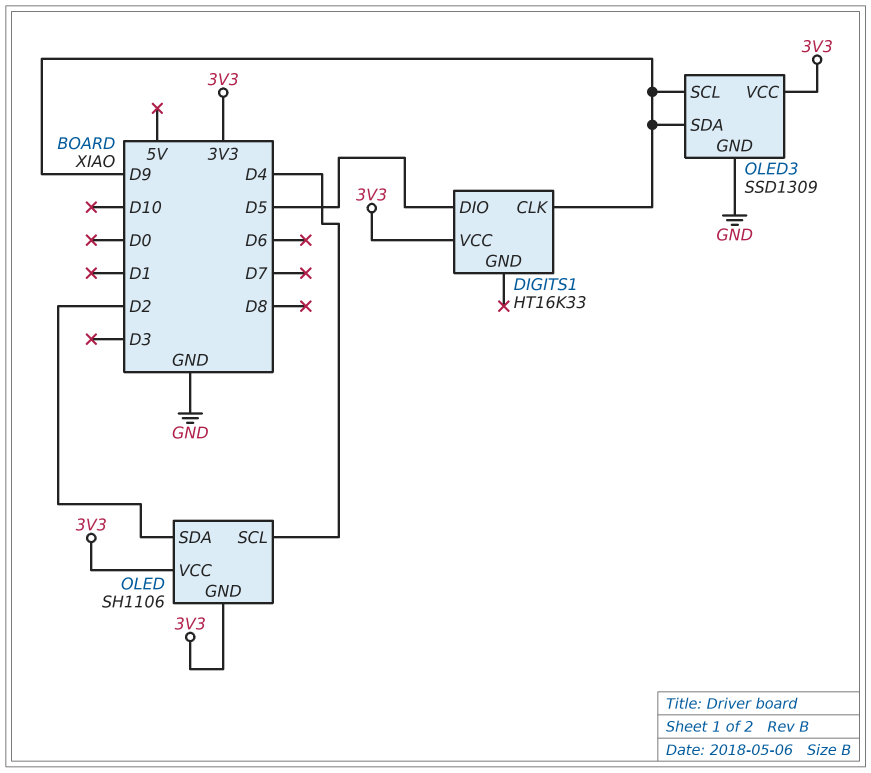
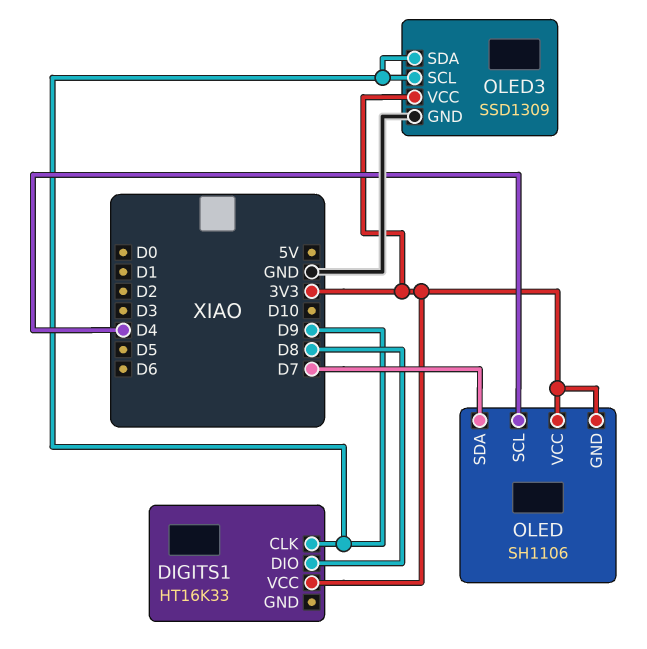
DIGITS1 pin DIO: D5 -> D8
OLED pin SDA: D2 -> D7

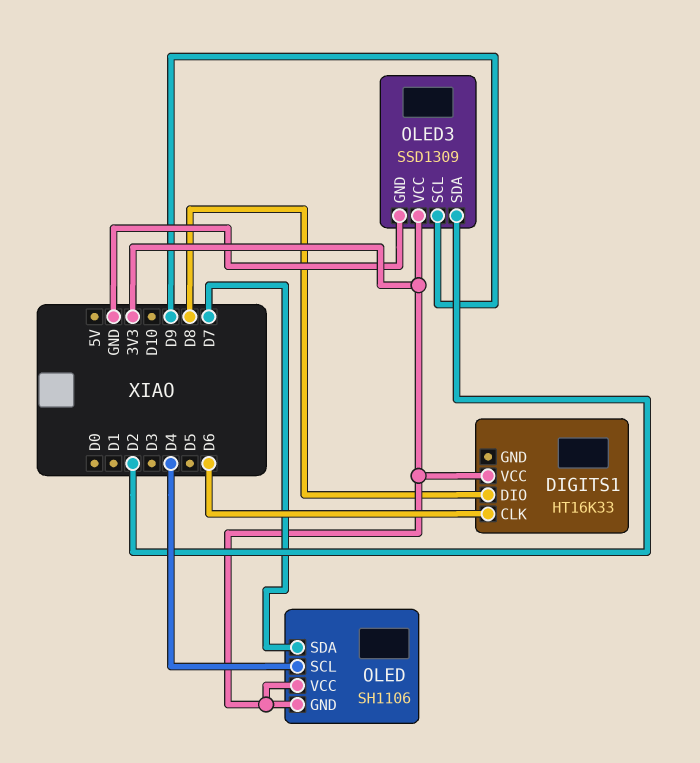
DIGITS1 pin CLK: D9 -> D6
OLED3 pin SDA: D9 -> D2

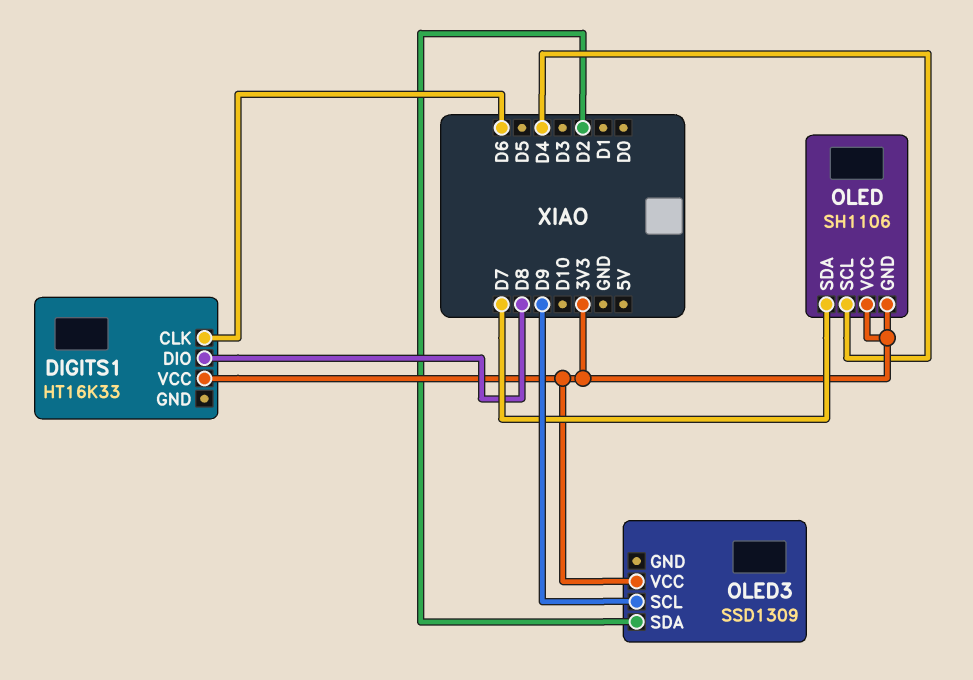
OLED3 pin GND: GND -> none

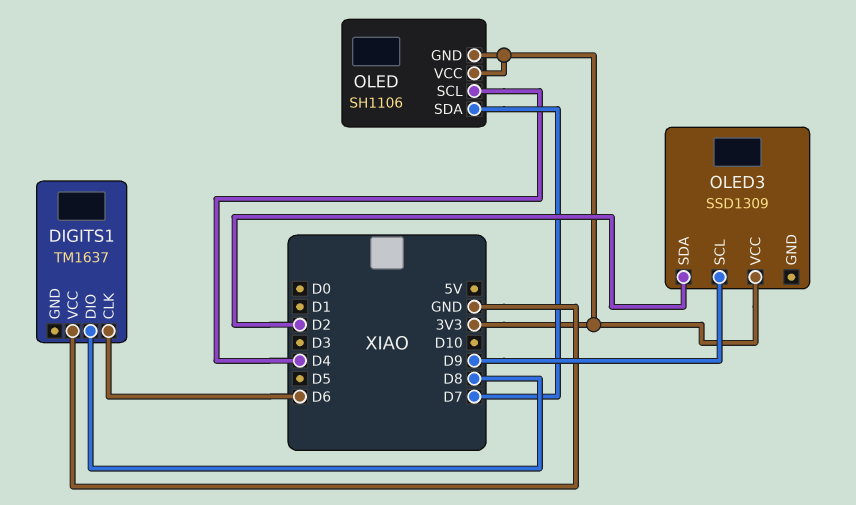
DIGITS1: HT16K33 -> TM1637
DIGITS1 pin VCC: 3V3 -> GND

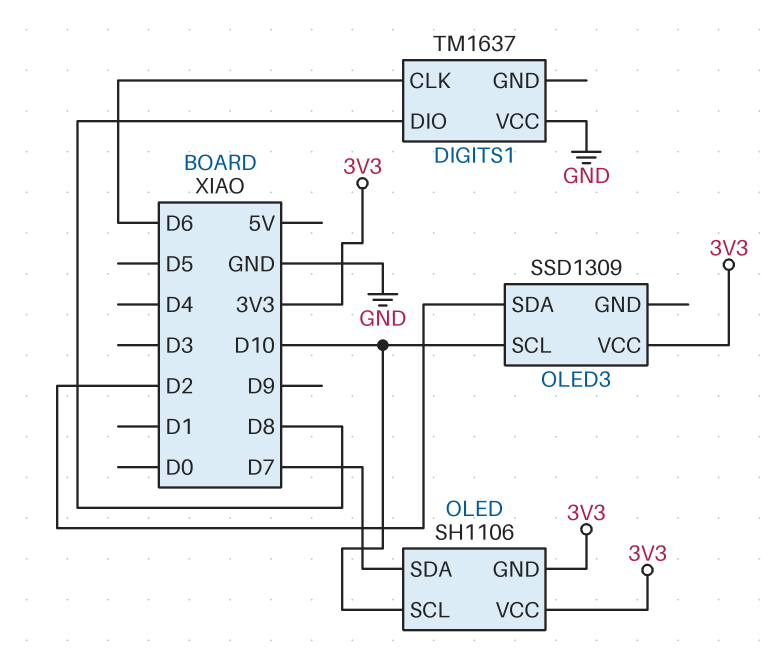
OLED pin SCL: D4 -> D10
OLED3 pin SCL: D9 -> D10

